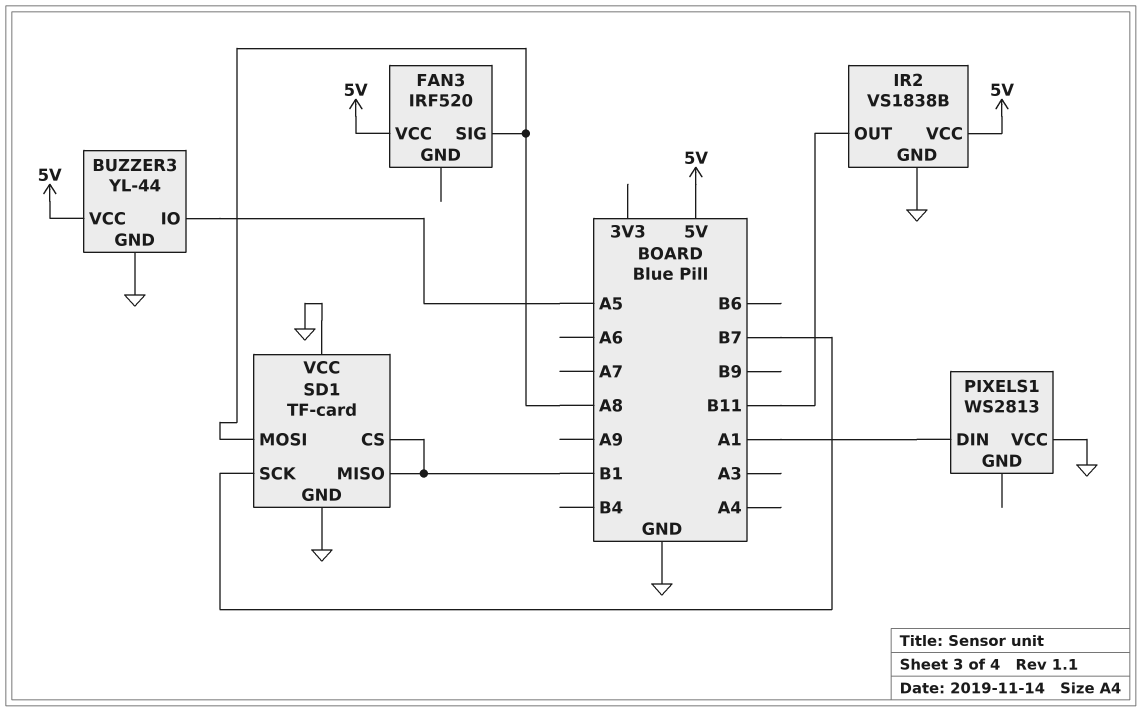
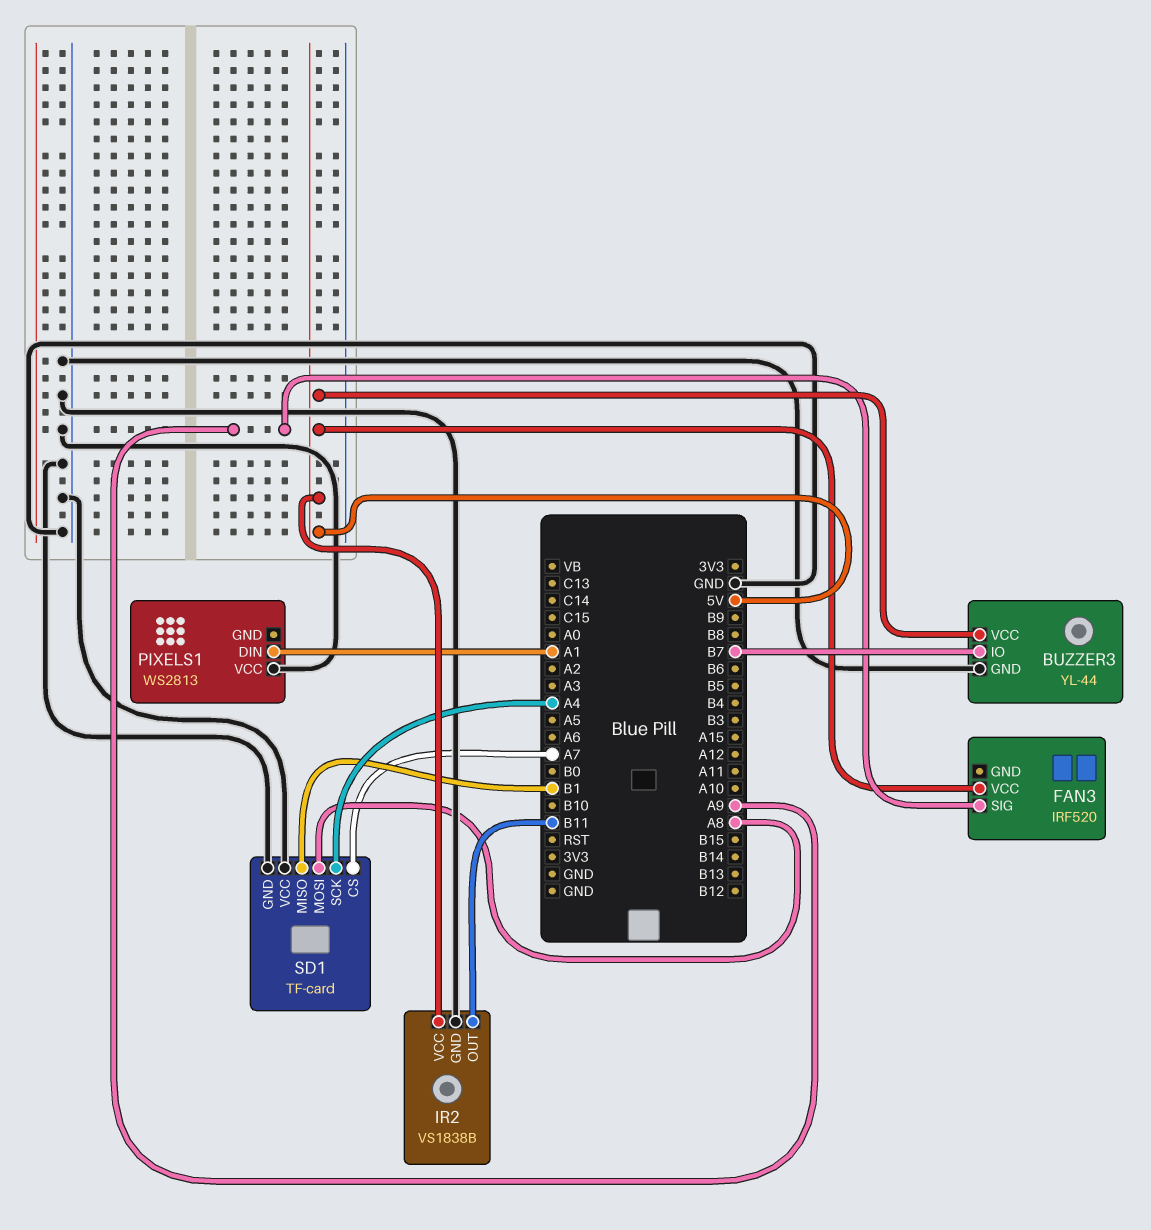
BUZZER3 pin IO: A5 -> B7
FAN3 pin SIG: A8 -> A9
SD1 pin CS: B1 -> A7
SD1 pin SCK: B7 -> A4

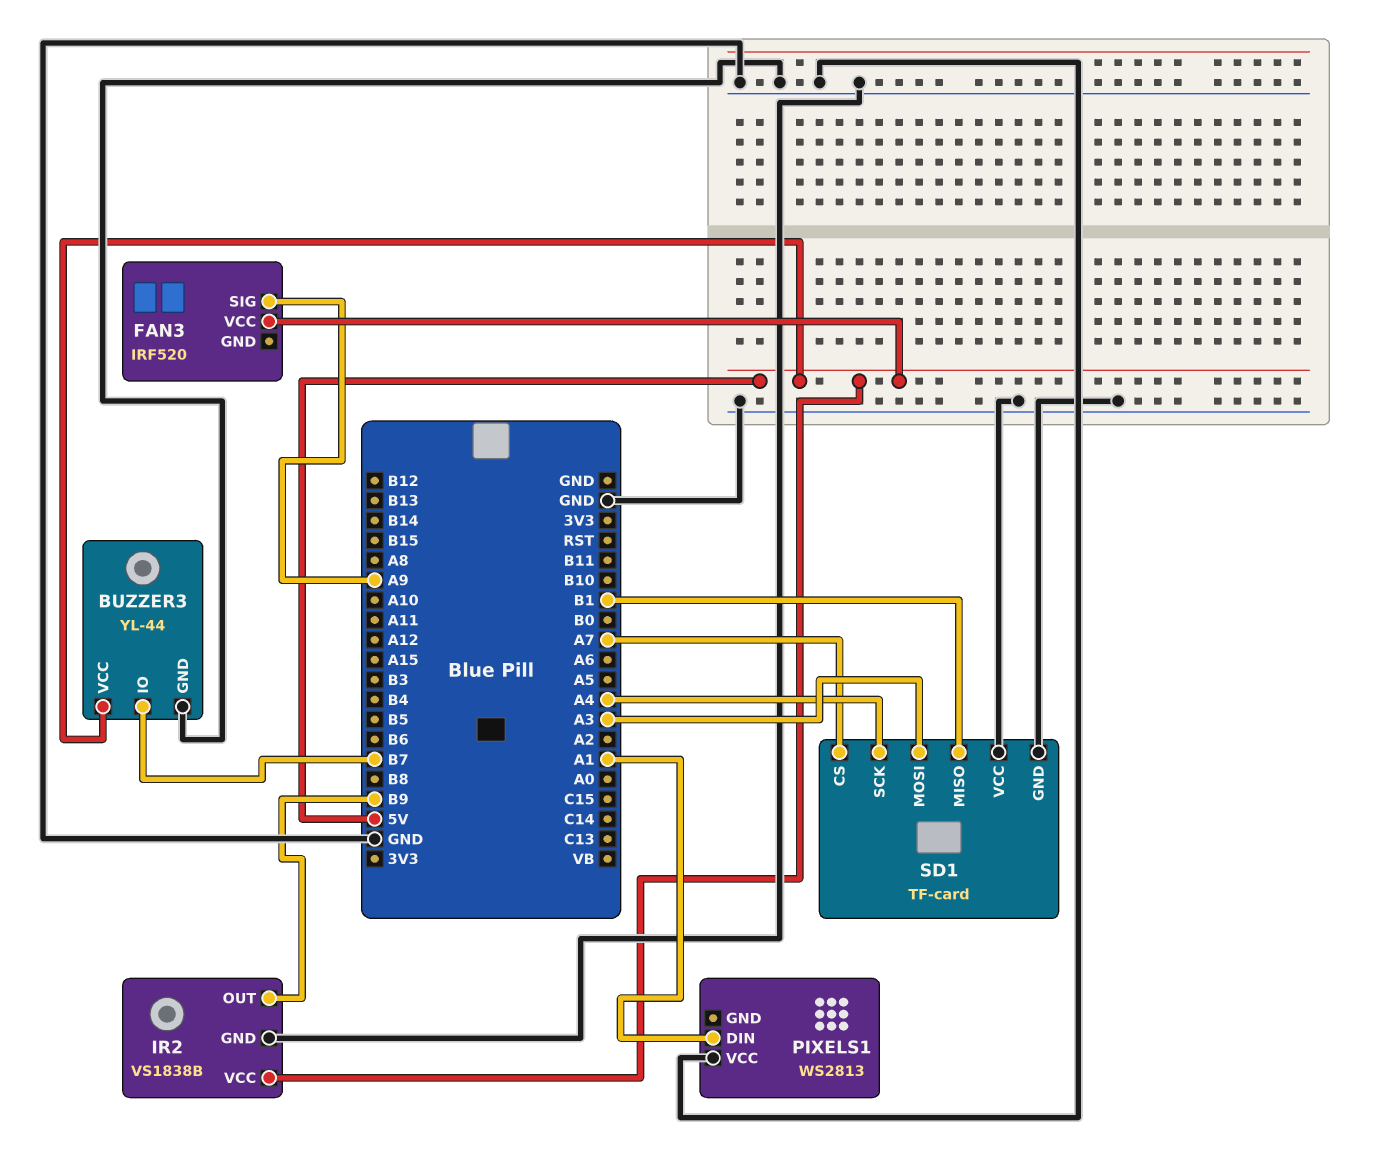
IR2 pin OUT: B11 -> B9
SD1 pin MOSI: A8 -> A3

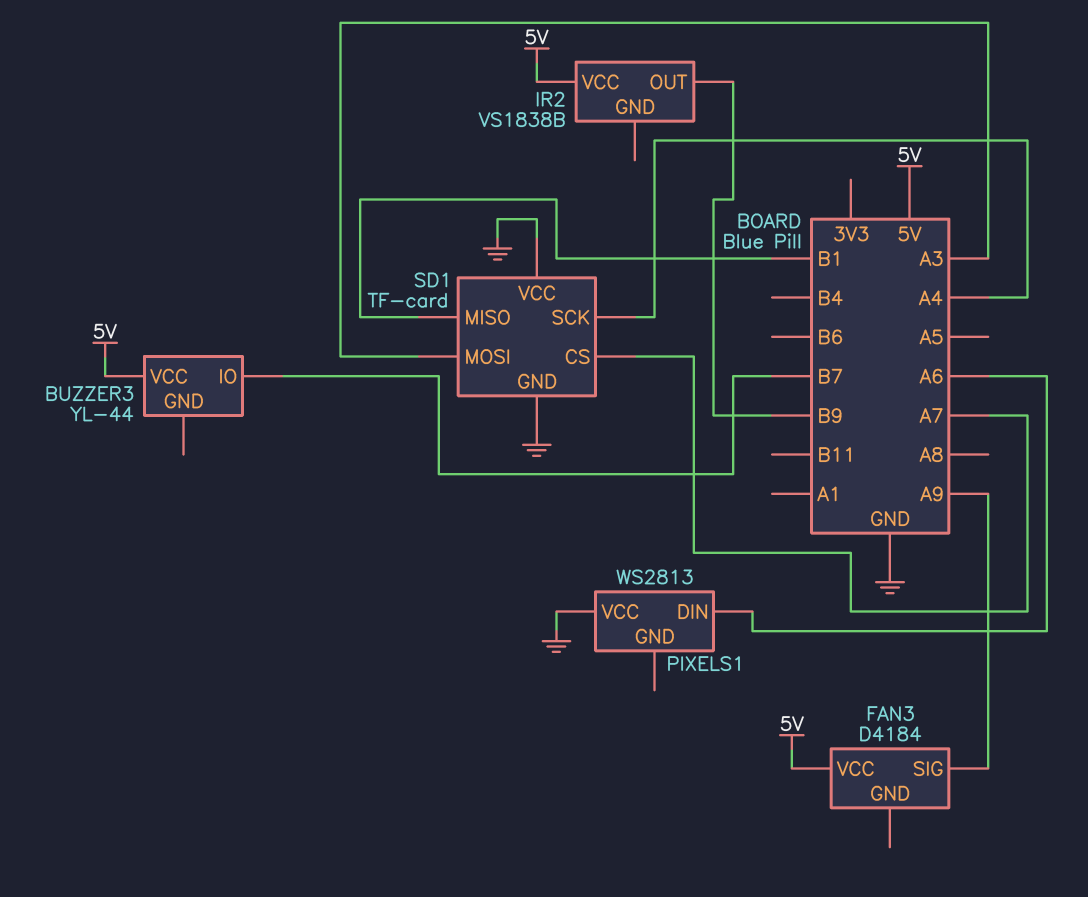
BUZZER3 pin GND: GND -> none
FAN3: IRF520 -> D4184
IR2 pin GND: GND -> none
PIXELS1 pin DIN: A1 -> A6

